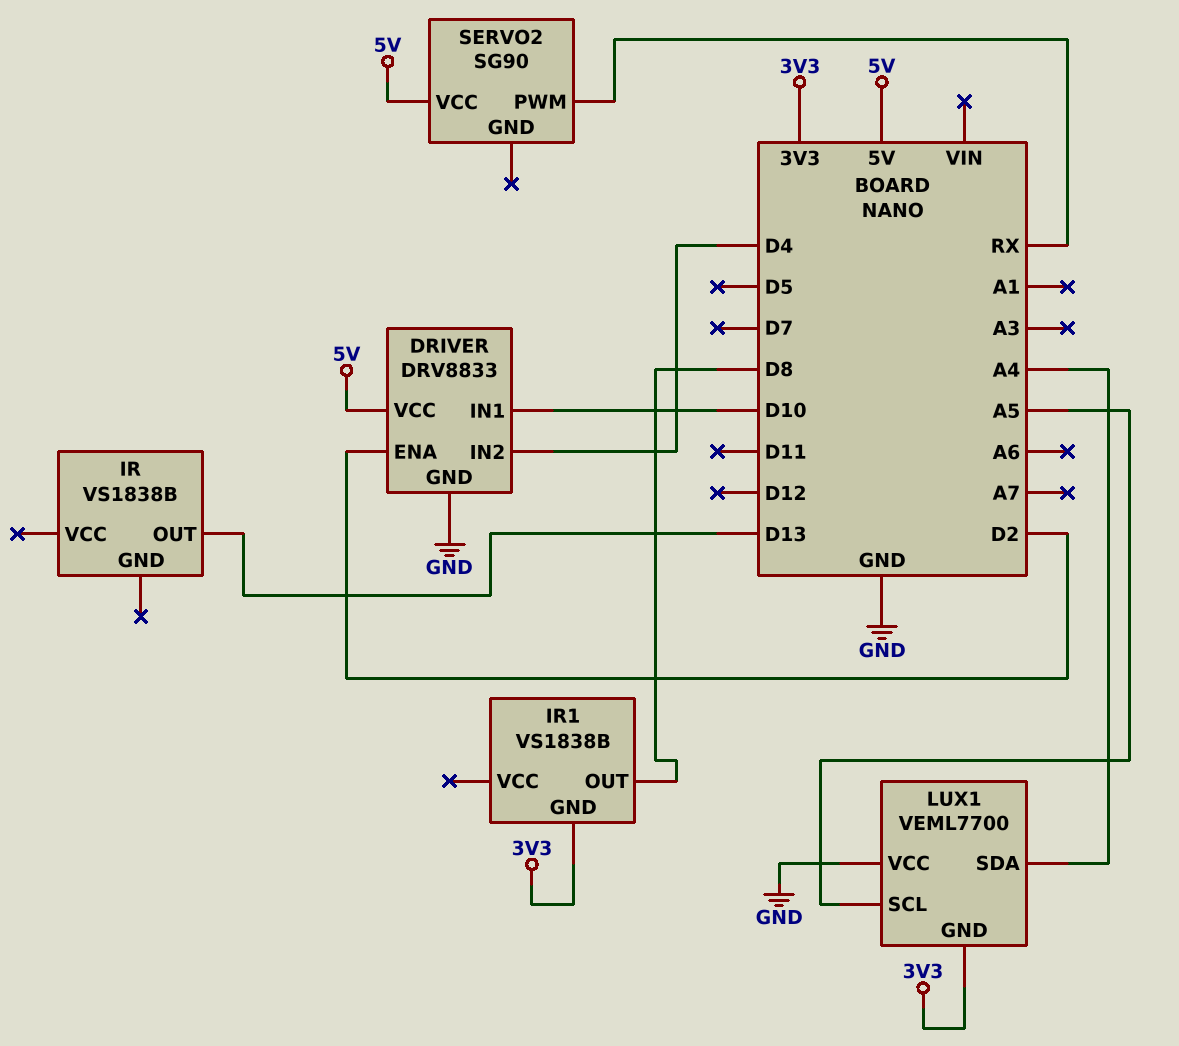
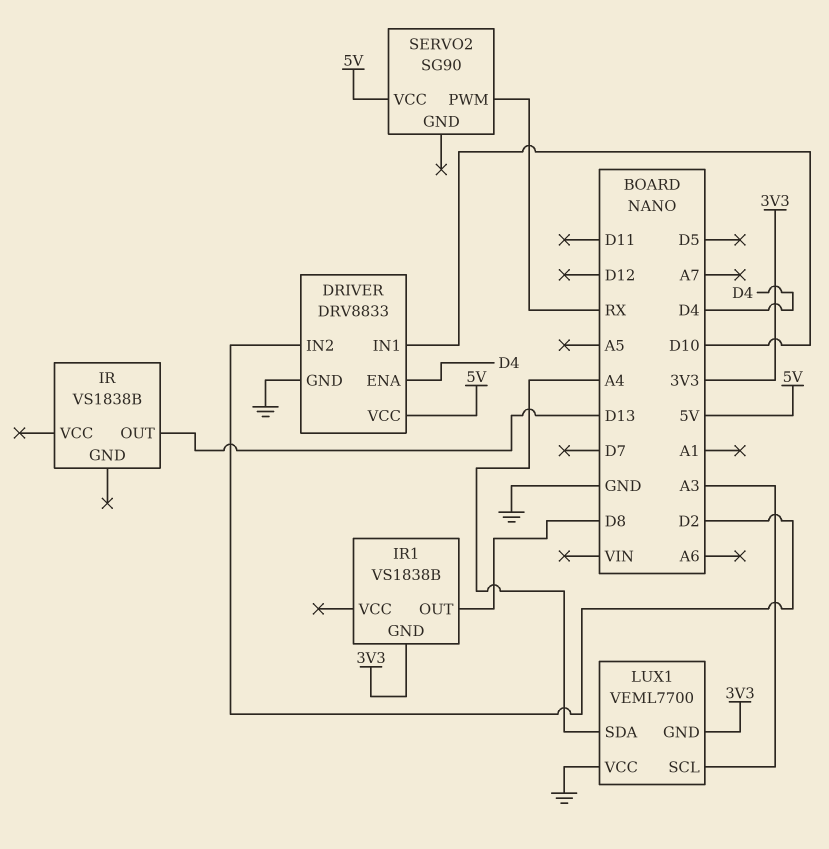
DRIVER pin ENA: D2 -> D4
DRIVER pin IN2: D4 -> D2
LUX1 pin SCL: A5 -> A3

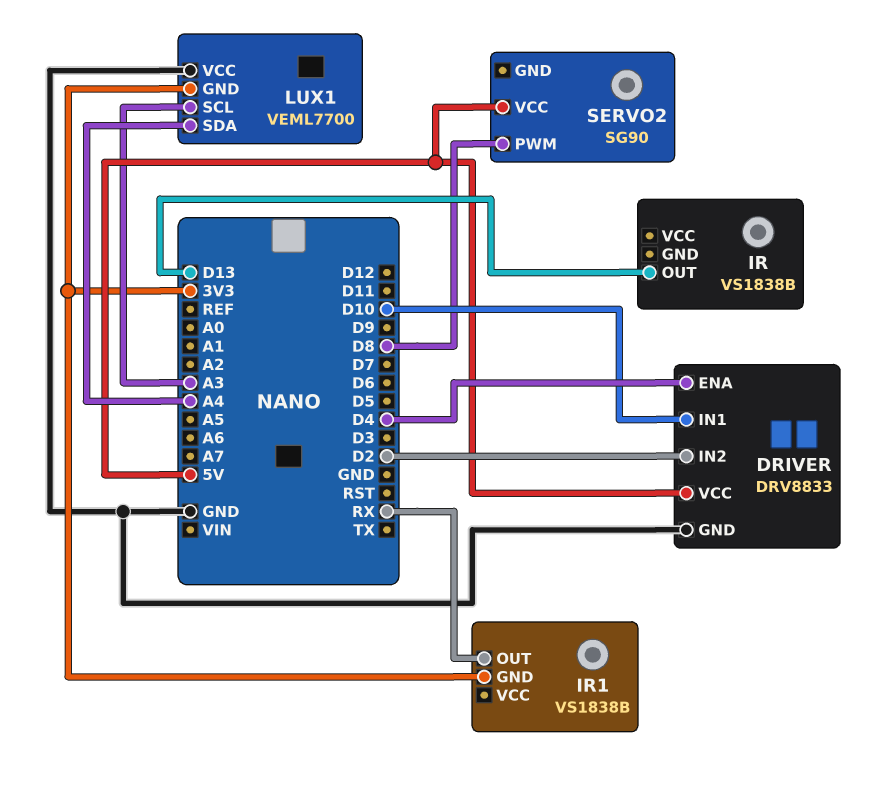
IR1 pin OUT: D8 -> RX
SERVO2 pin PWM: RX -> D8

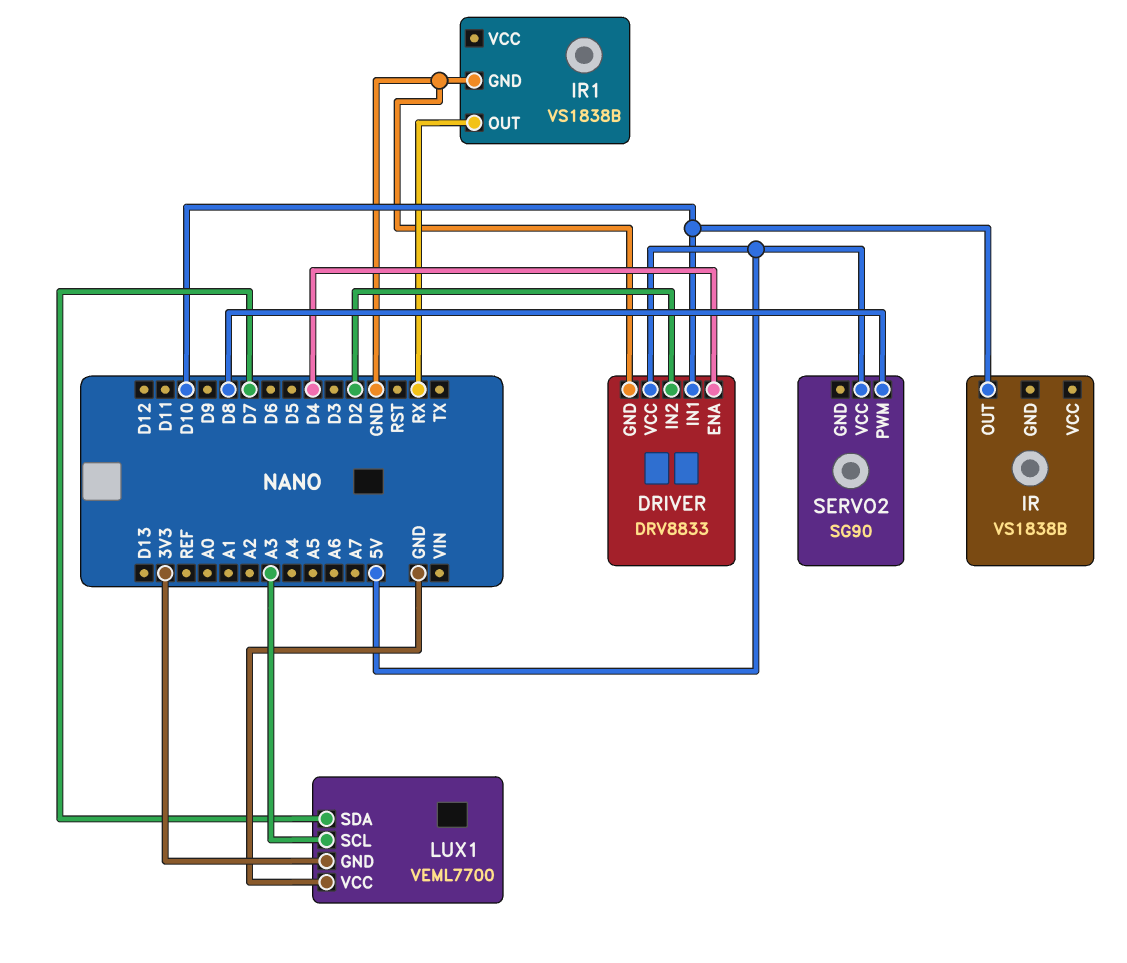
IR pin OUT: D13 -> D10
IR1 pin GND: 3V3 -> GND
LUX1 pin SDA: A4 -> D7

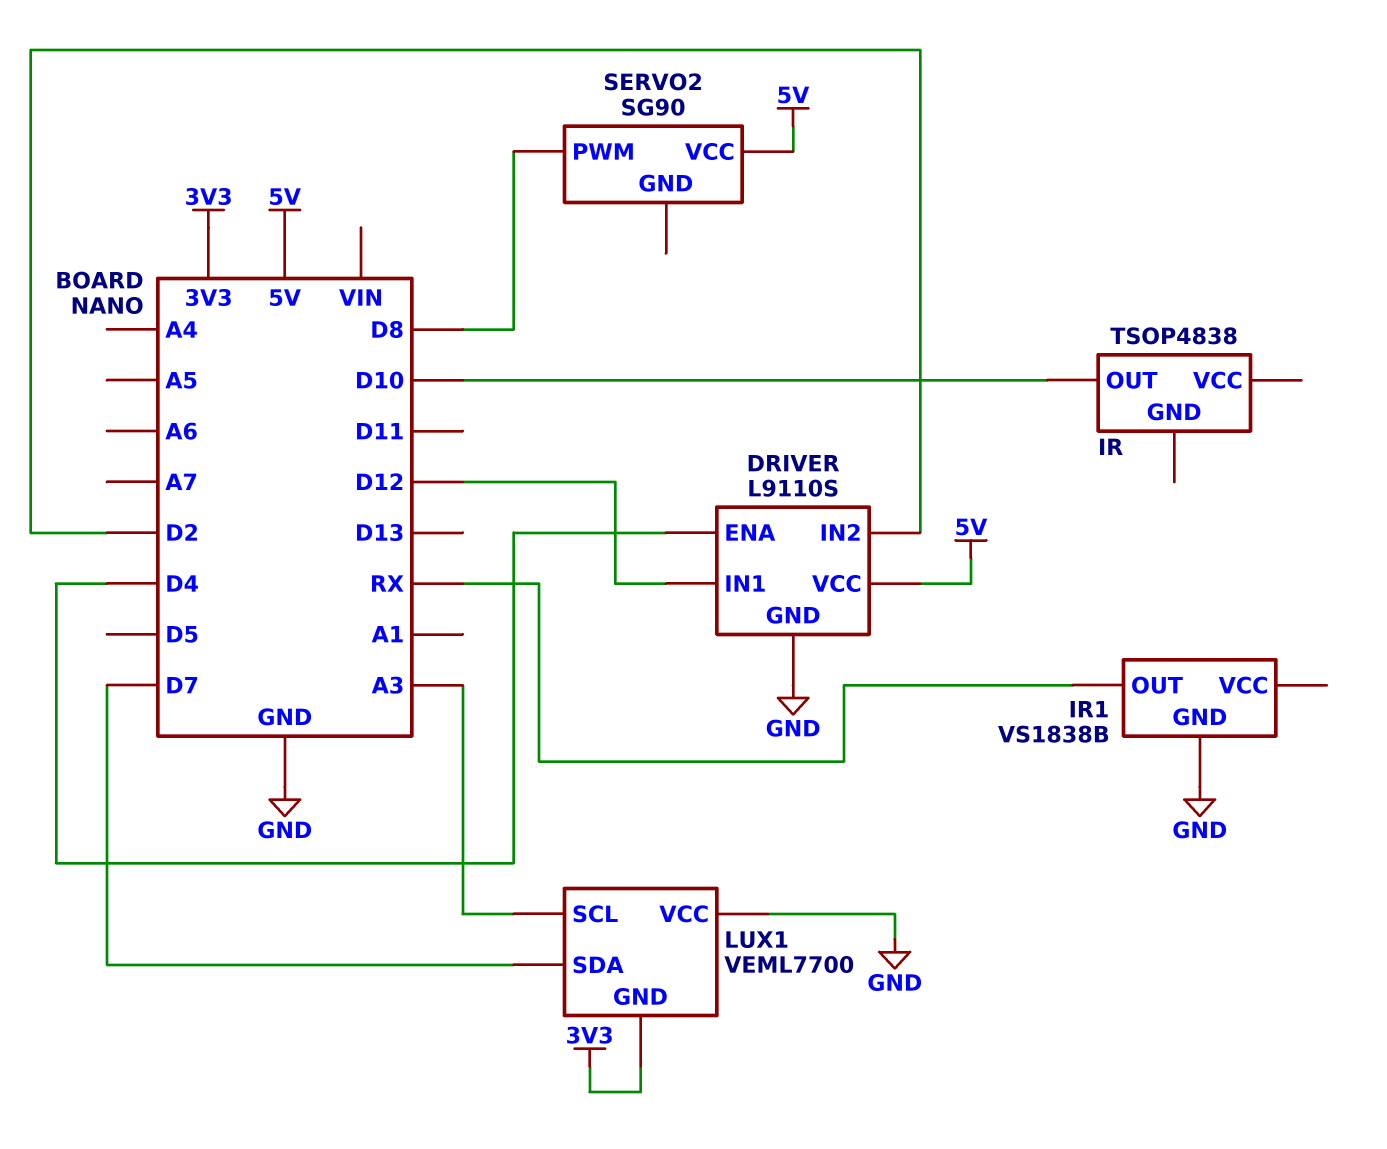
DRIVER: DRV8833 -> L9110S
DRIVER pin IN1: D10 -> D12
IR: VS1838B -> TSOP4838

